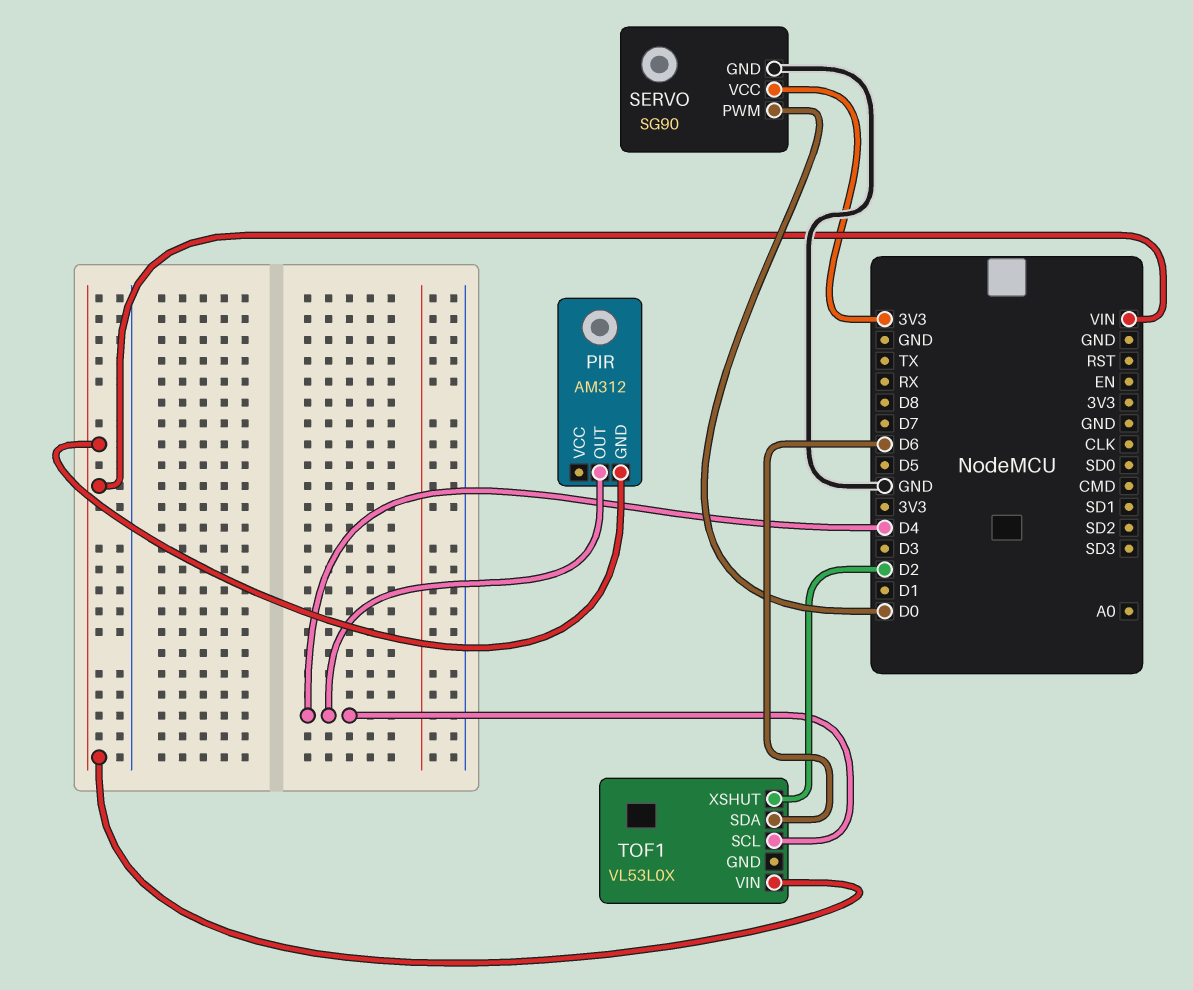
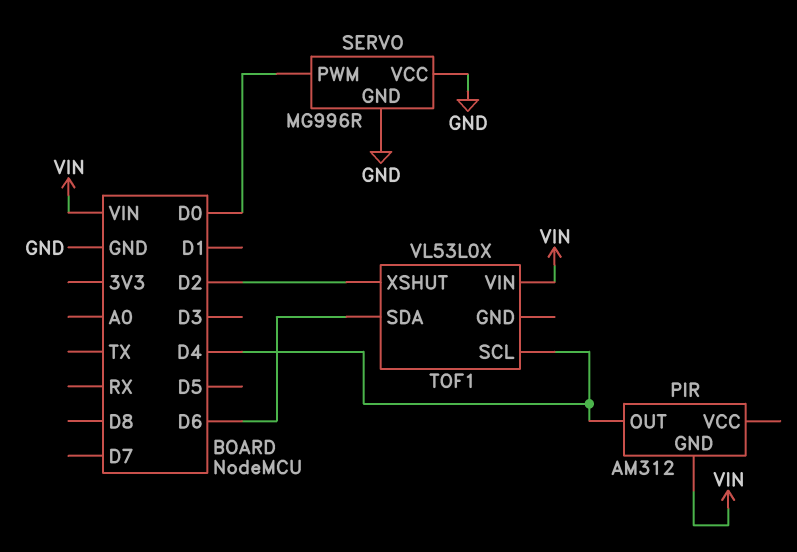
SERVO: SG90 -> MG996R
SERVO pin VCC: 3V3 -> GND

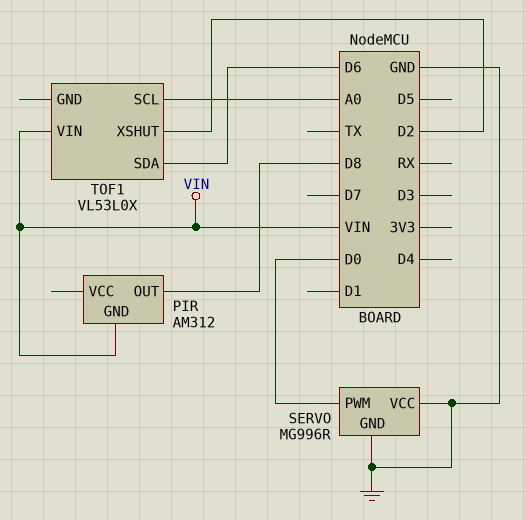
PIR pin OUT: D4 -> D8
TOF1 pin SCL: D4 -> A0

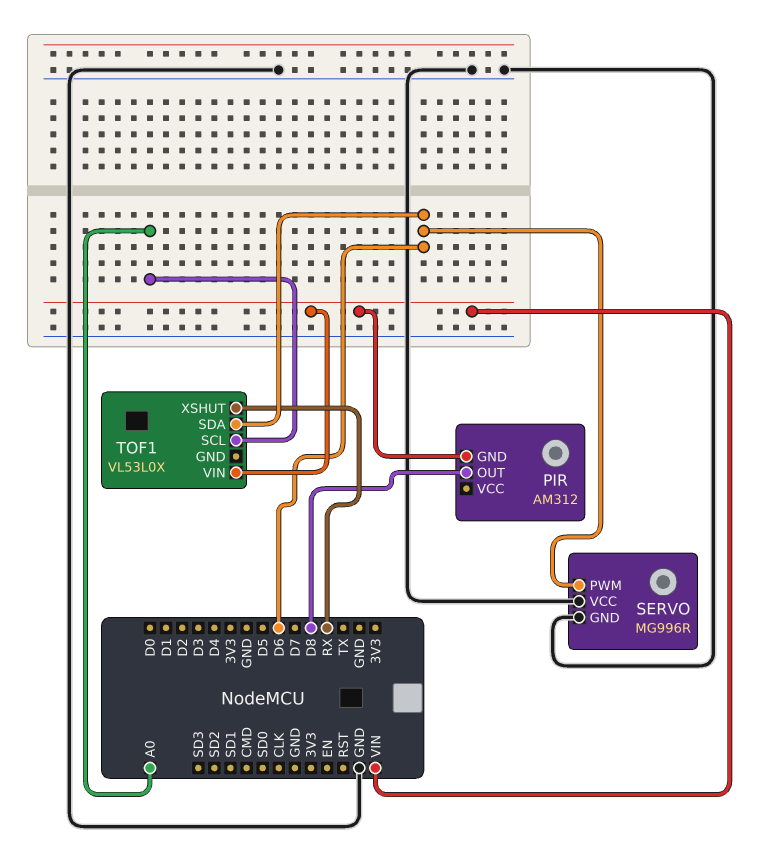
SERVO pin PWM: D0 -> D6
TOF1 pin XSHUT: D2 -> RX

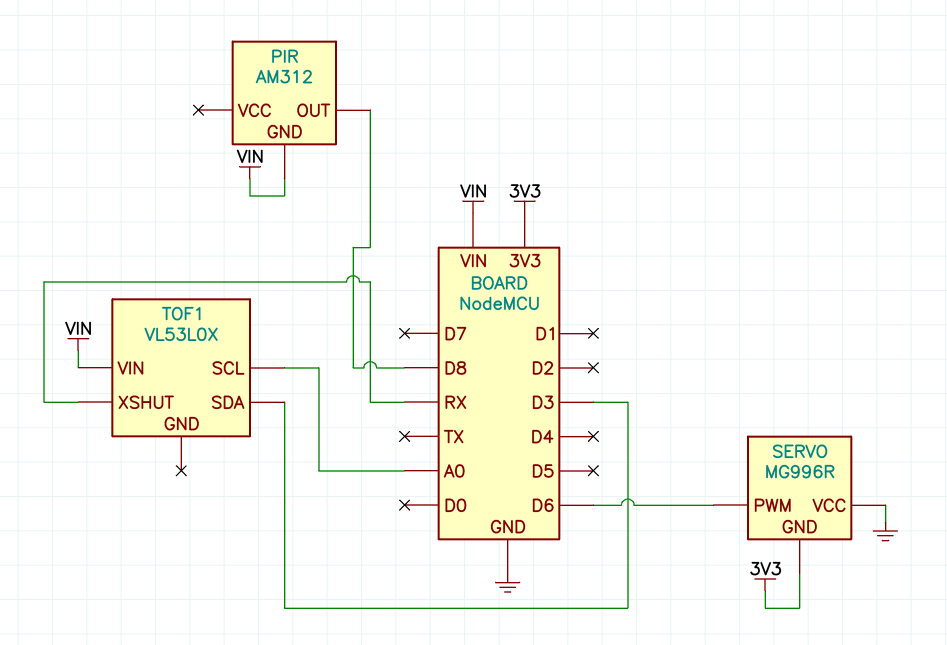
SERVO pin GND: GND -> 3V3
TOF1 pin SDA: D6 -> D3

